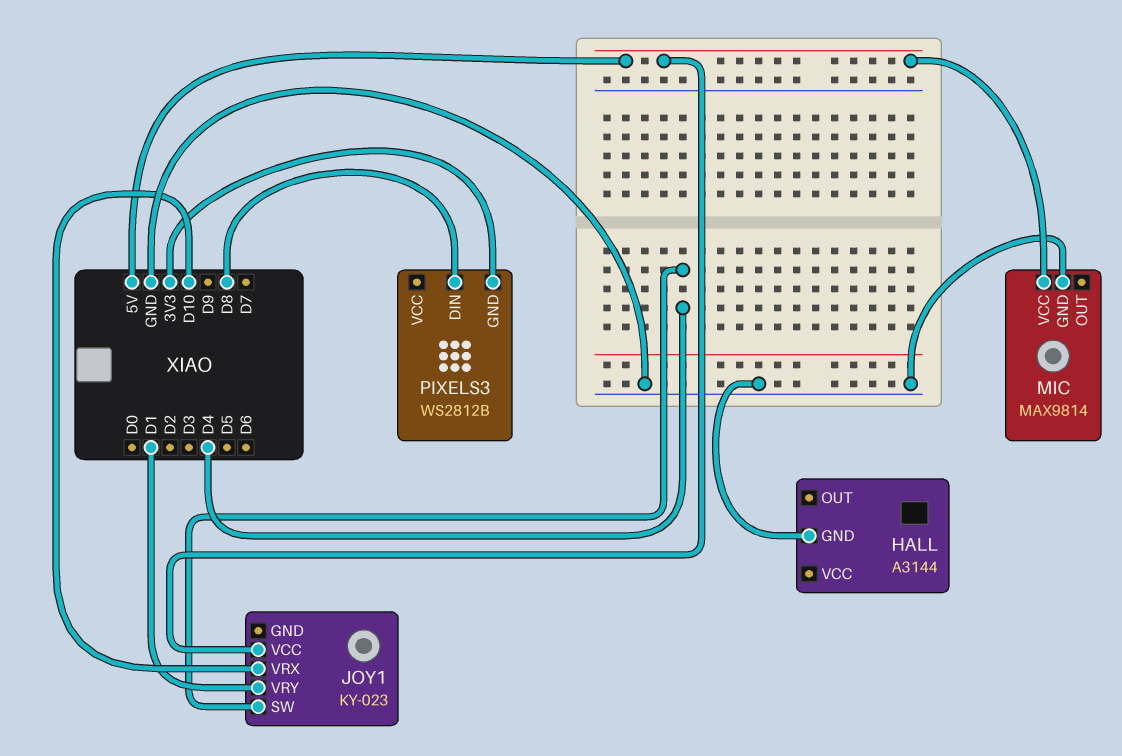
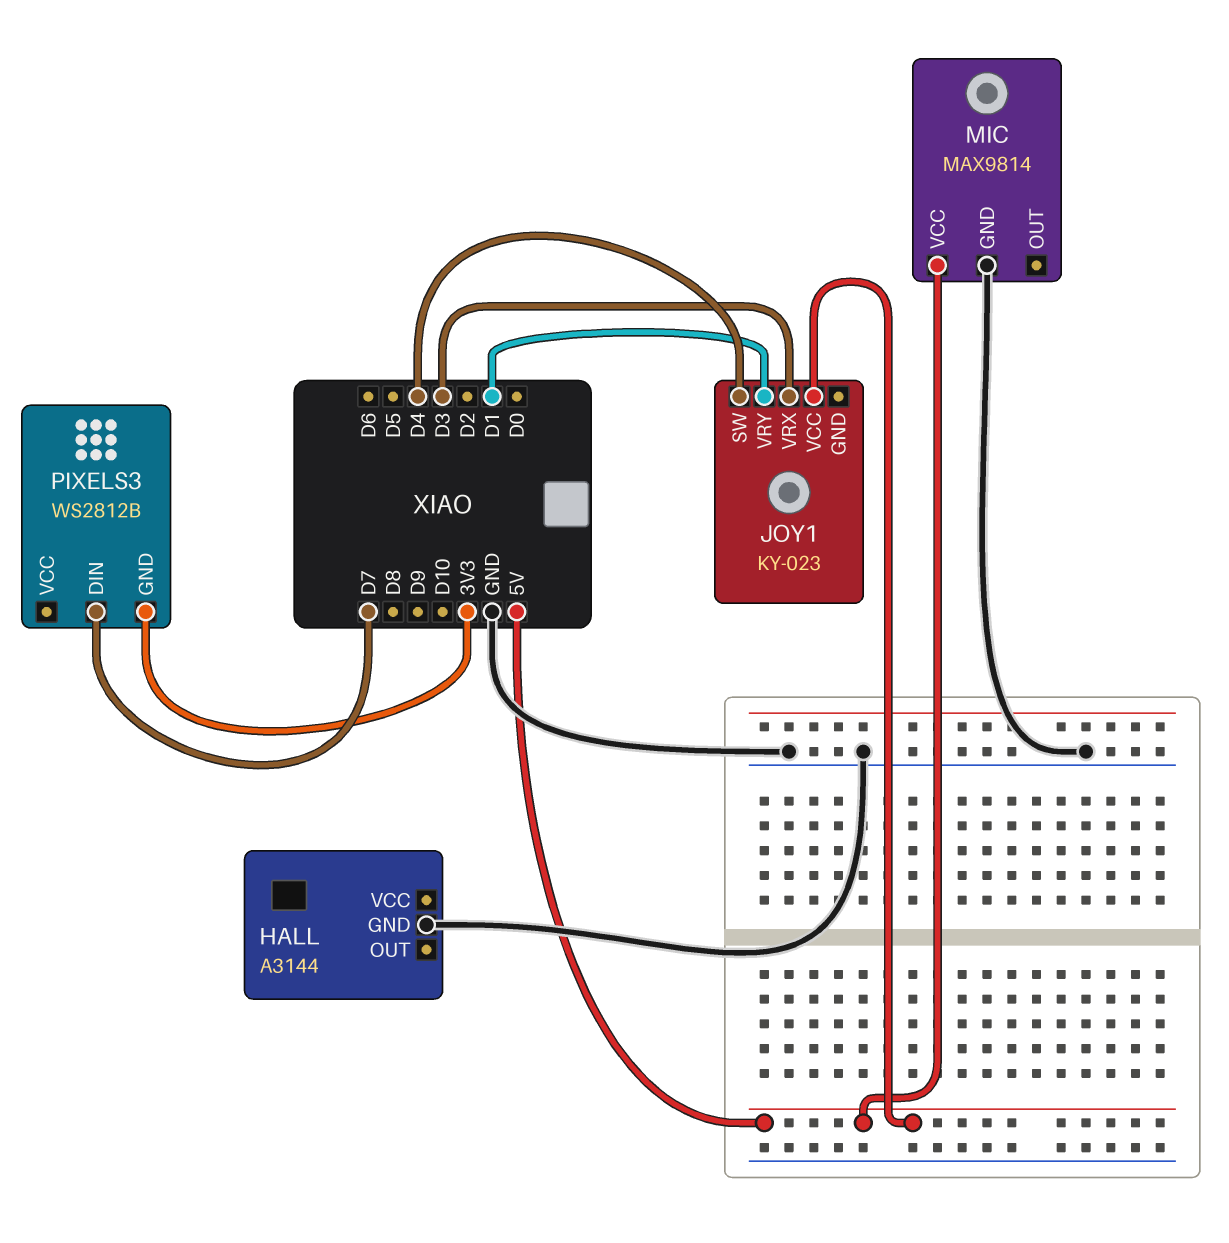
JOY1 pin VRX: D10 -> D3
PIXELS3 pin DIN: D8 -> D7

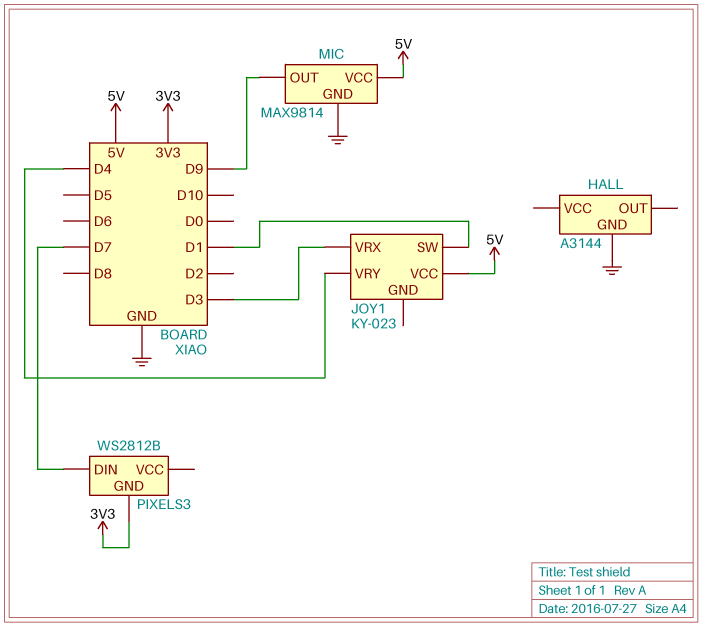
JOY1 pin SW: D4 -> D1
JOY1 pin VRY: D1 -> D4
MIC pin OUT: none -> D9

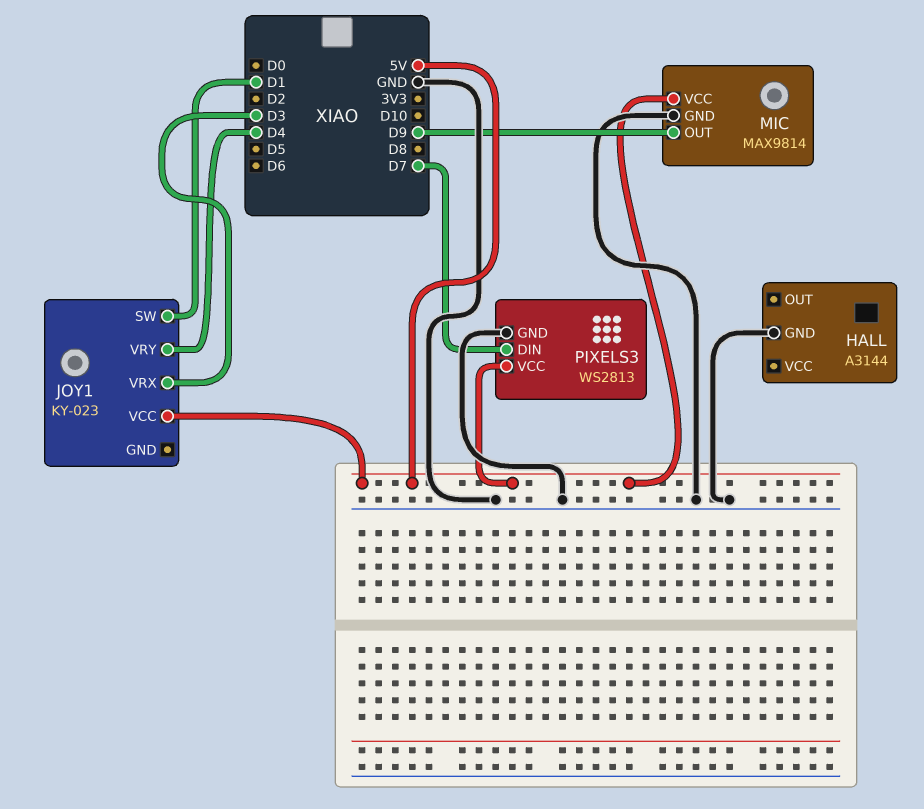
PIXELS3: WS2812B -> WS2813
PIXELS3 pin GND: 3V3 -> GND
PIXELS3 pin VCC: none -> 5V

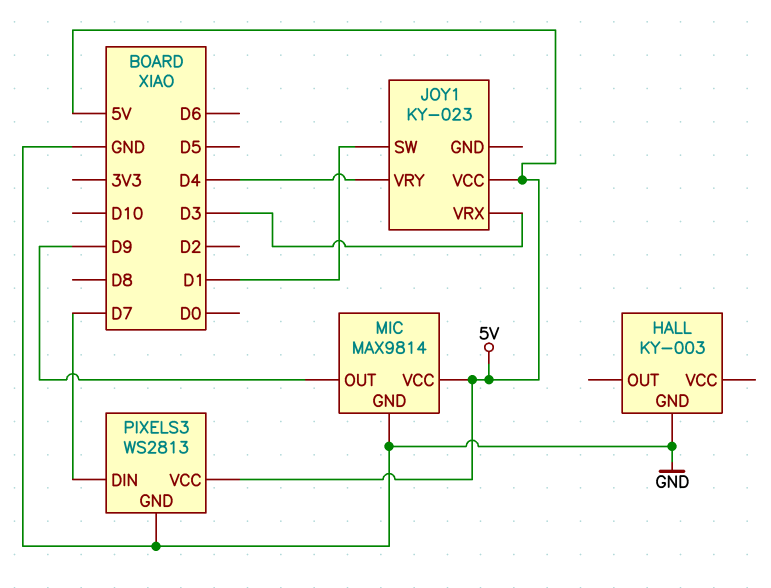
HALL: A3144 -> KY-003

